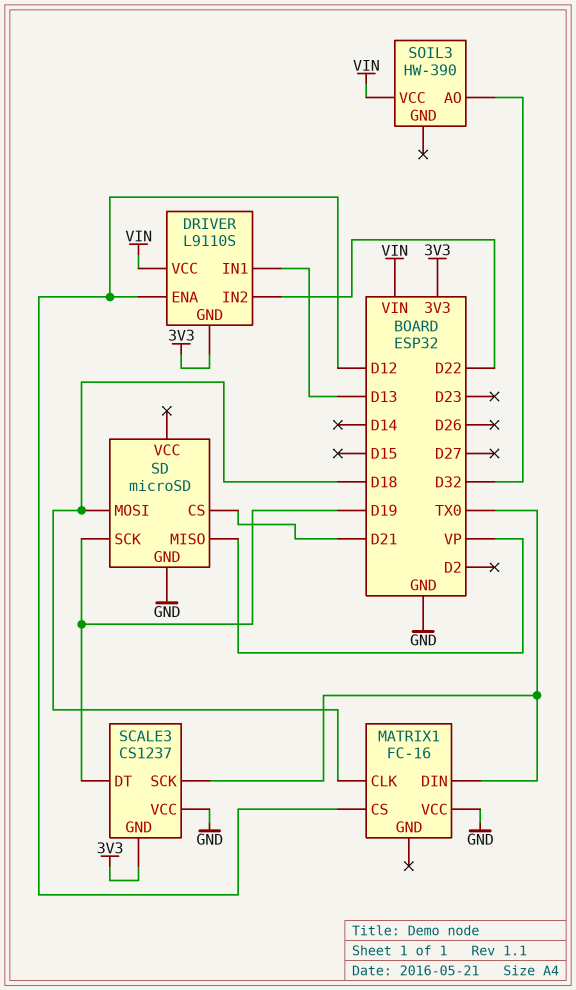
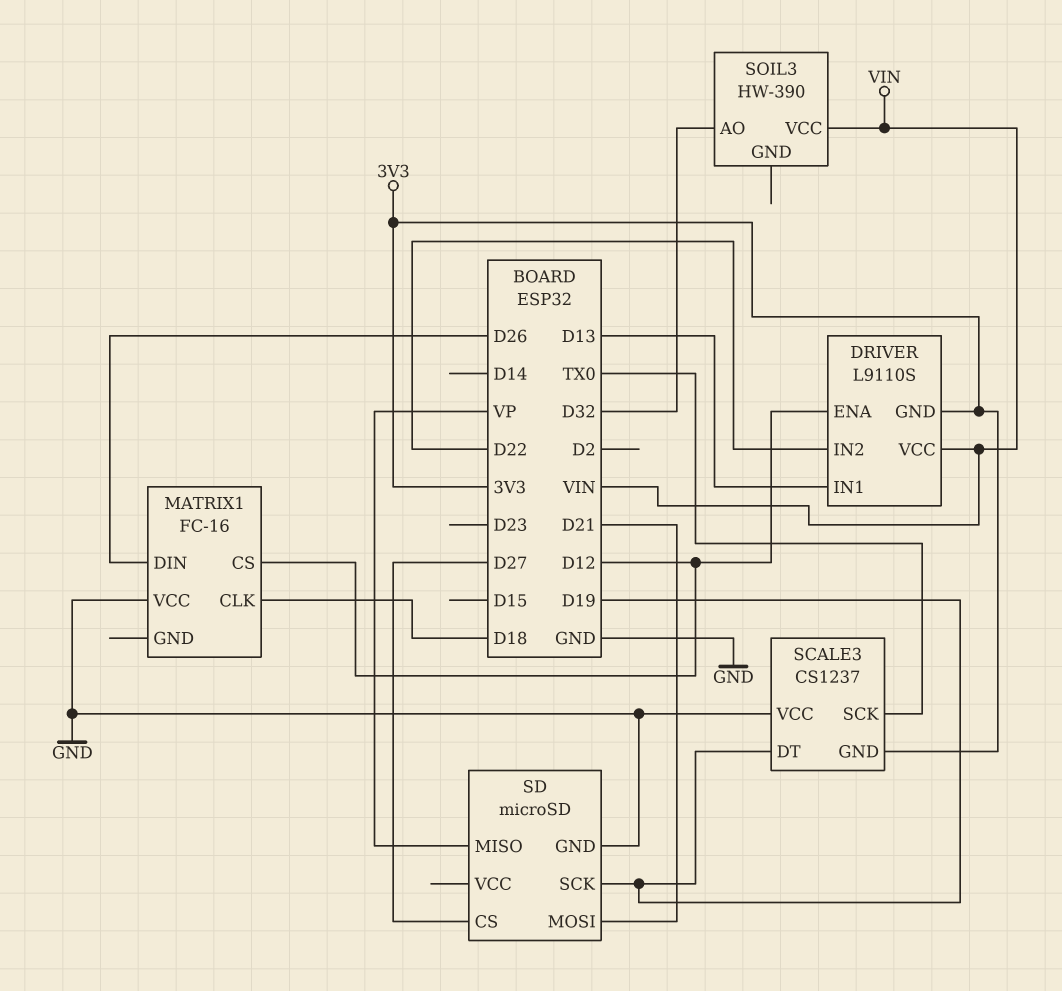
MATRIX1 pin DIN: TX0 -> D26
SD pin CS: D21 -> D27
SD pin MOSI: D18 -> D21

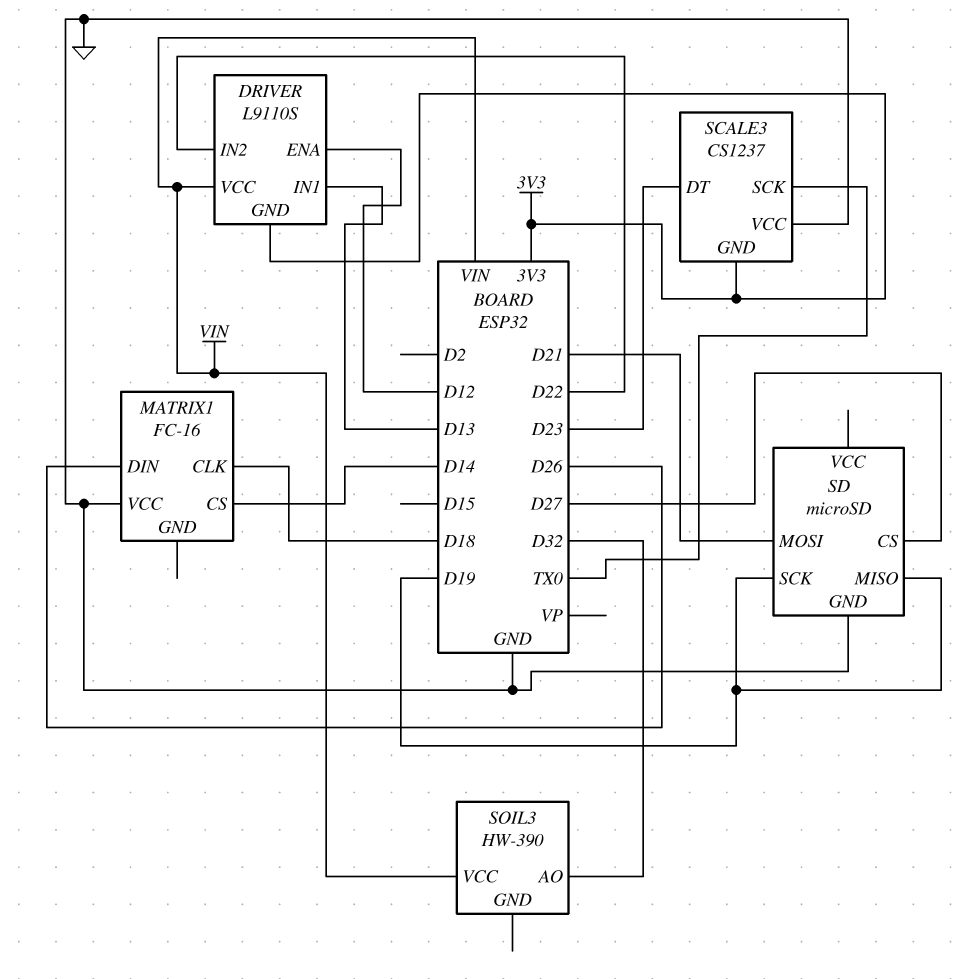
MATRIX1 pin CS: D12 -> D14
SCALE3 pin DT: D19 -> D23
SD pin MISO: VP -> D19

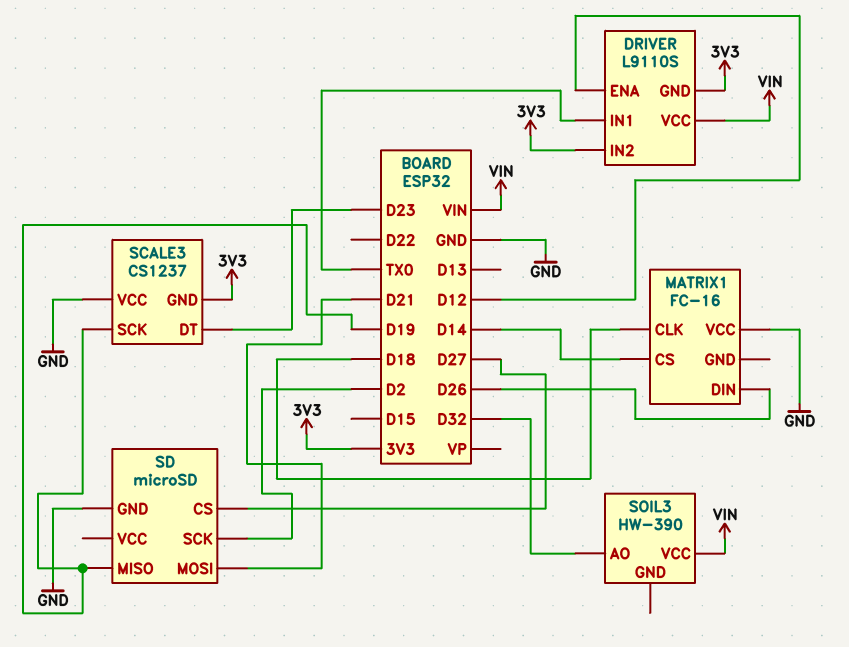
DRIVER pin IN1: D13 -> TX0
DRIVER pin IN2: D22 -> 3V3
SCALE3 pin SCK: TX0 -> D19
SD pin SCK: D19 -> D2

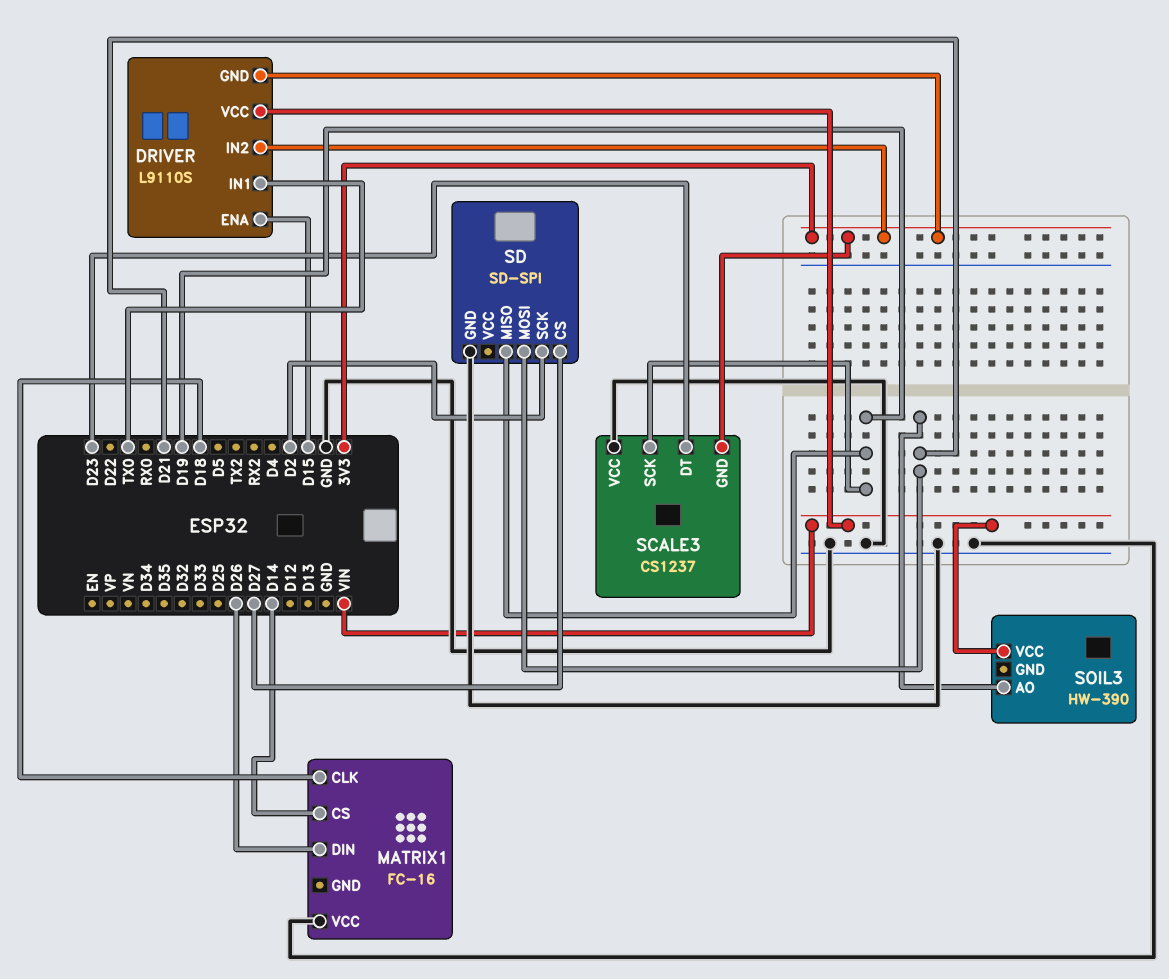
DRIVER pin ENA: D12 -> D15
SD: microSD -> SD-SPI
SOIL3 pin AO: D32 -> D21

